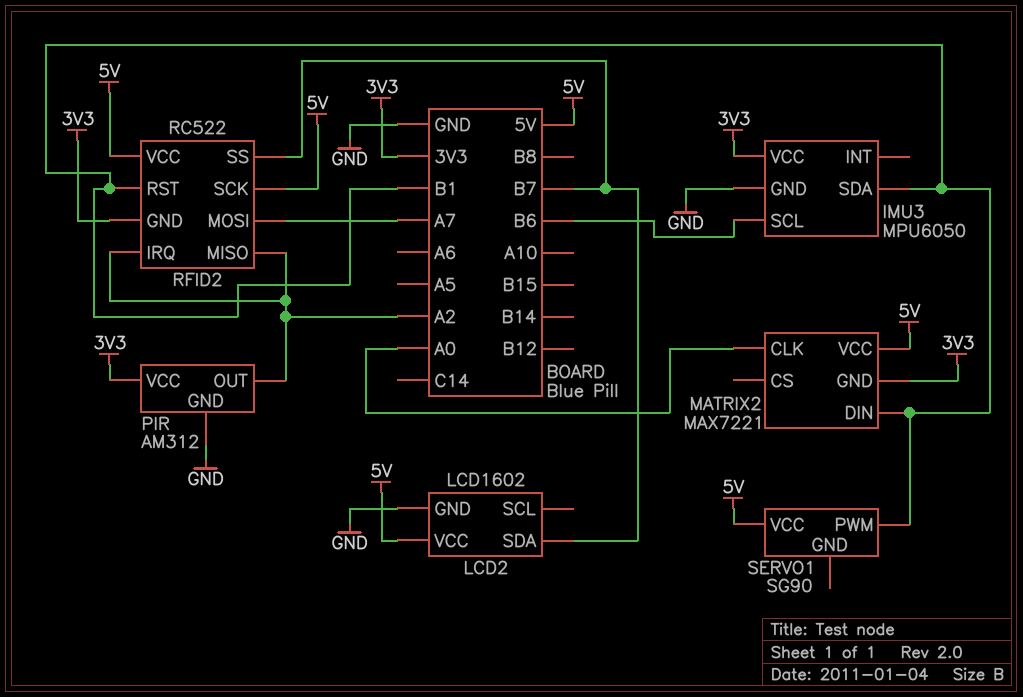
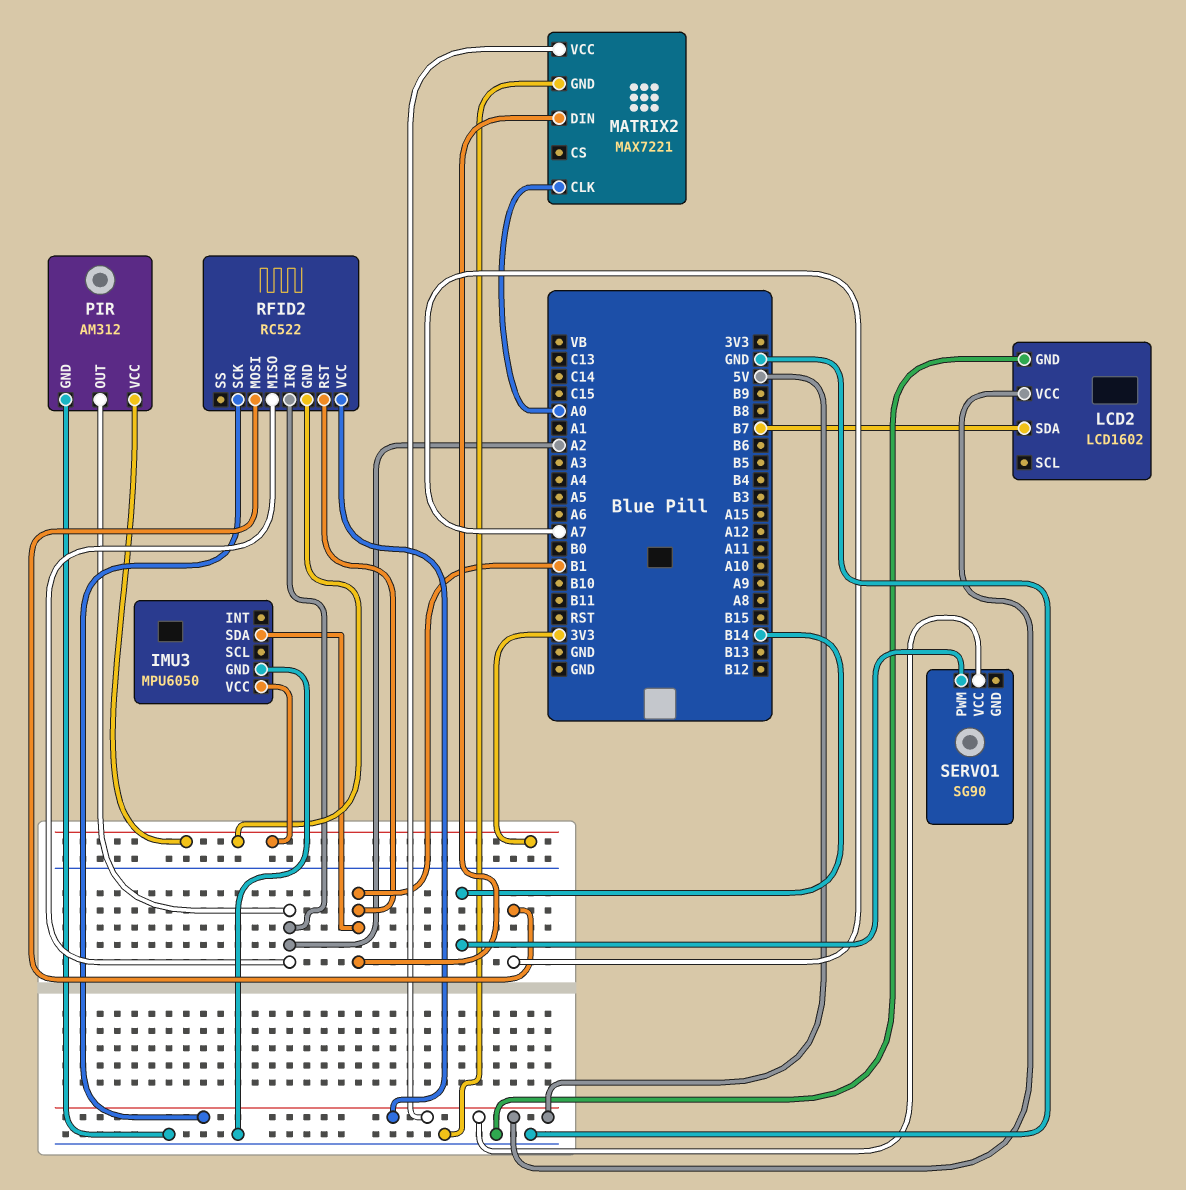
IMU3 pin SCL: B6 -> none
MATRIX2 pin GND: 3V3 -> GND
RFID2 pin SS: B7 -> none
SERVO1 pin PWM: B1 -> B14

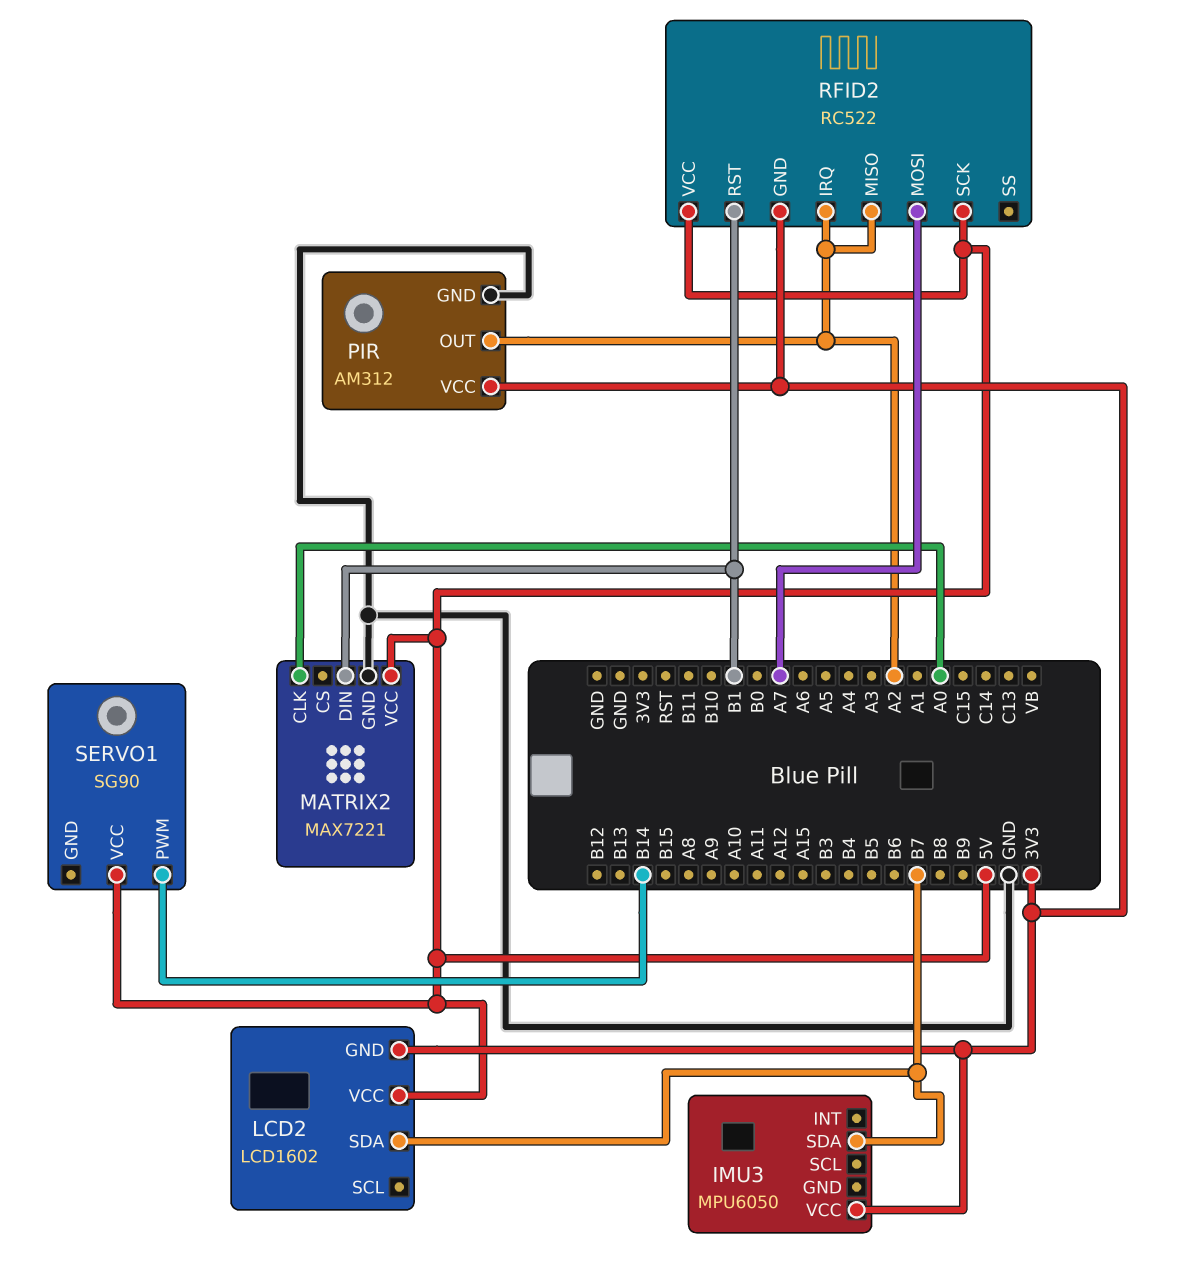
IMU3 pin GND: GND -> none
IMU3 pin SDA: B1 -> B7
LCD2 pin GND: GND -> 3V3

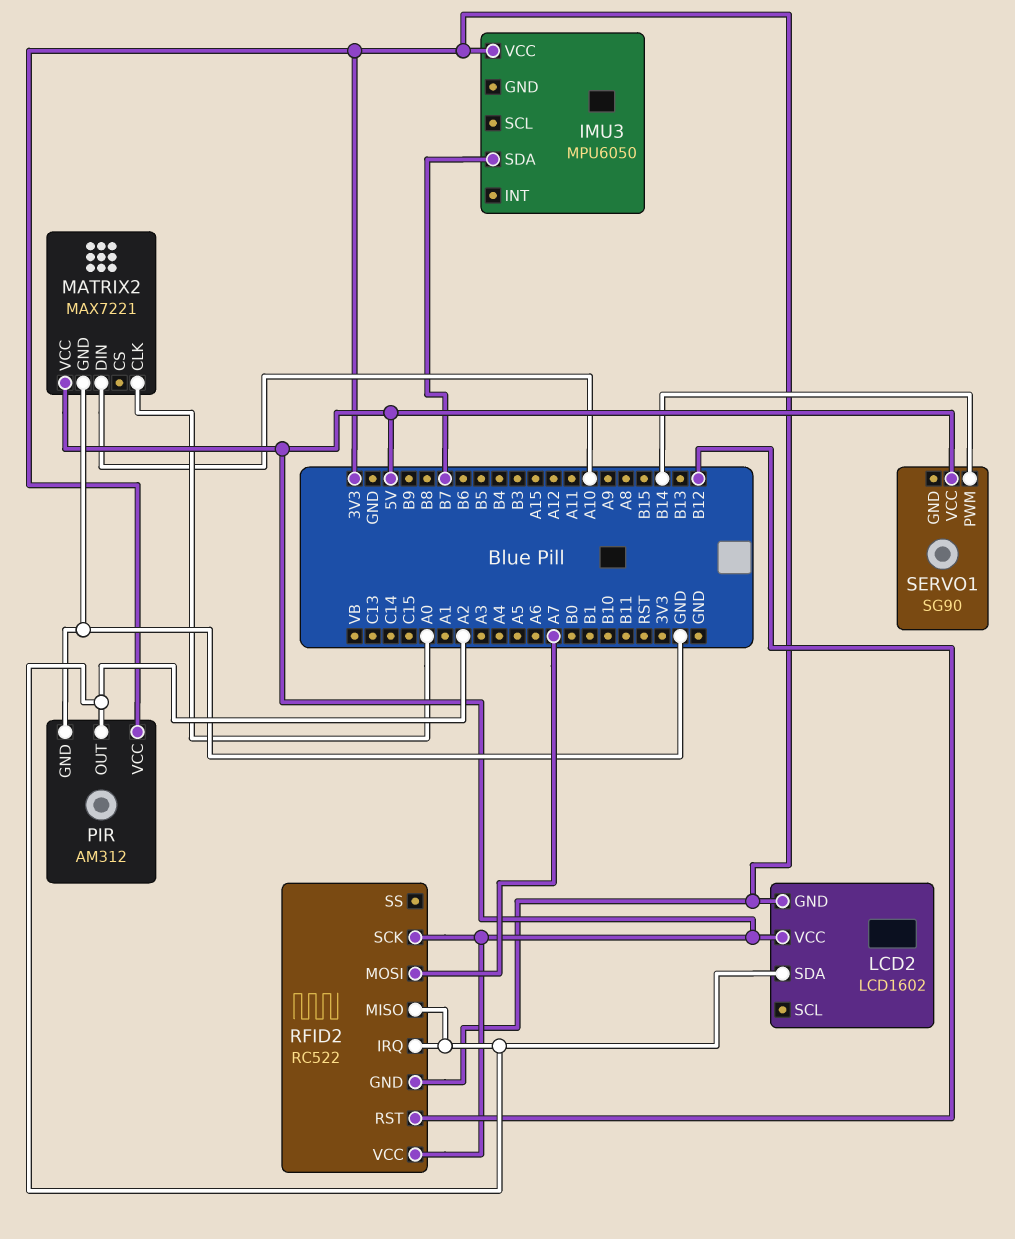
LCD2 pin SDA: B7 -> A2
MATRIX2 pin DIN: B1 -> A10
RFID2 pin RST: B1 -> B12

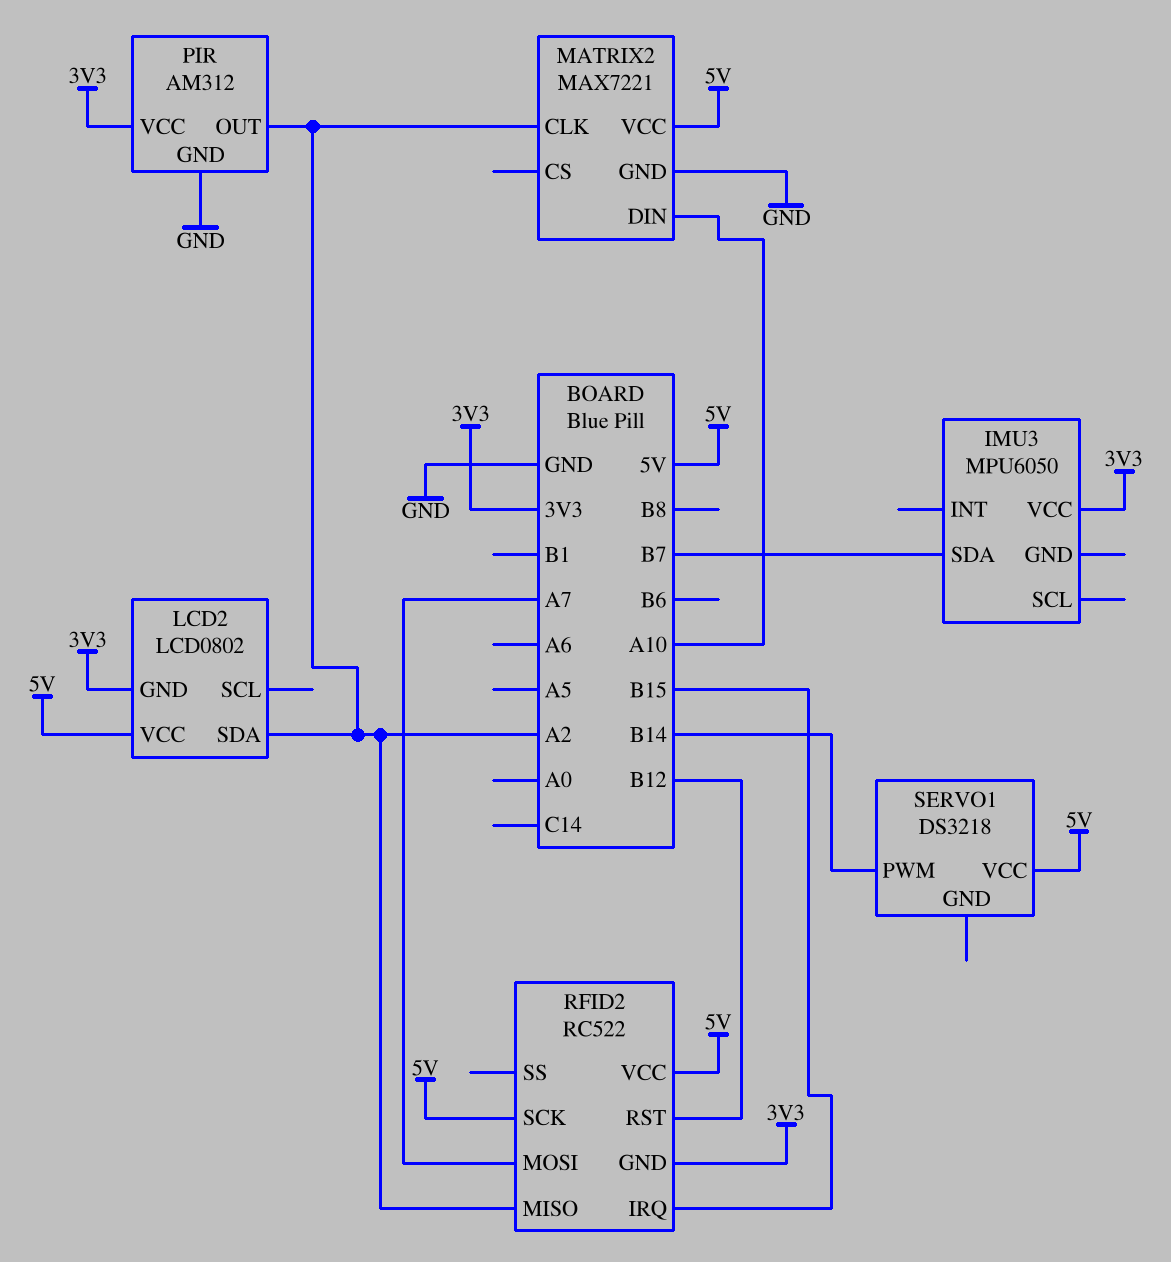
LCD2: LCD1602 -> LCD0802
MATRIX2 pin CLK: A0 -> A2
RFID2 pin IRQ: A2 -> B15
SERVO1: SG90 -> DS3218

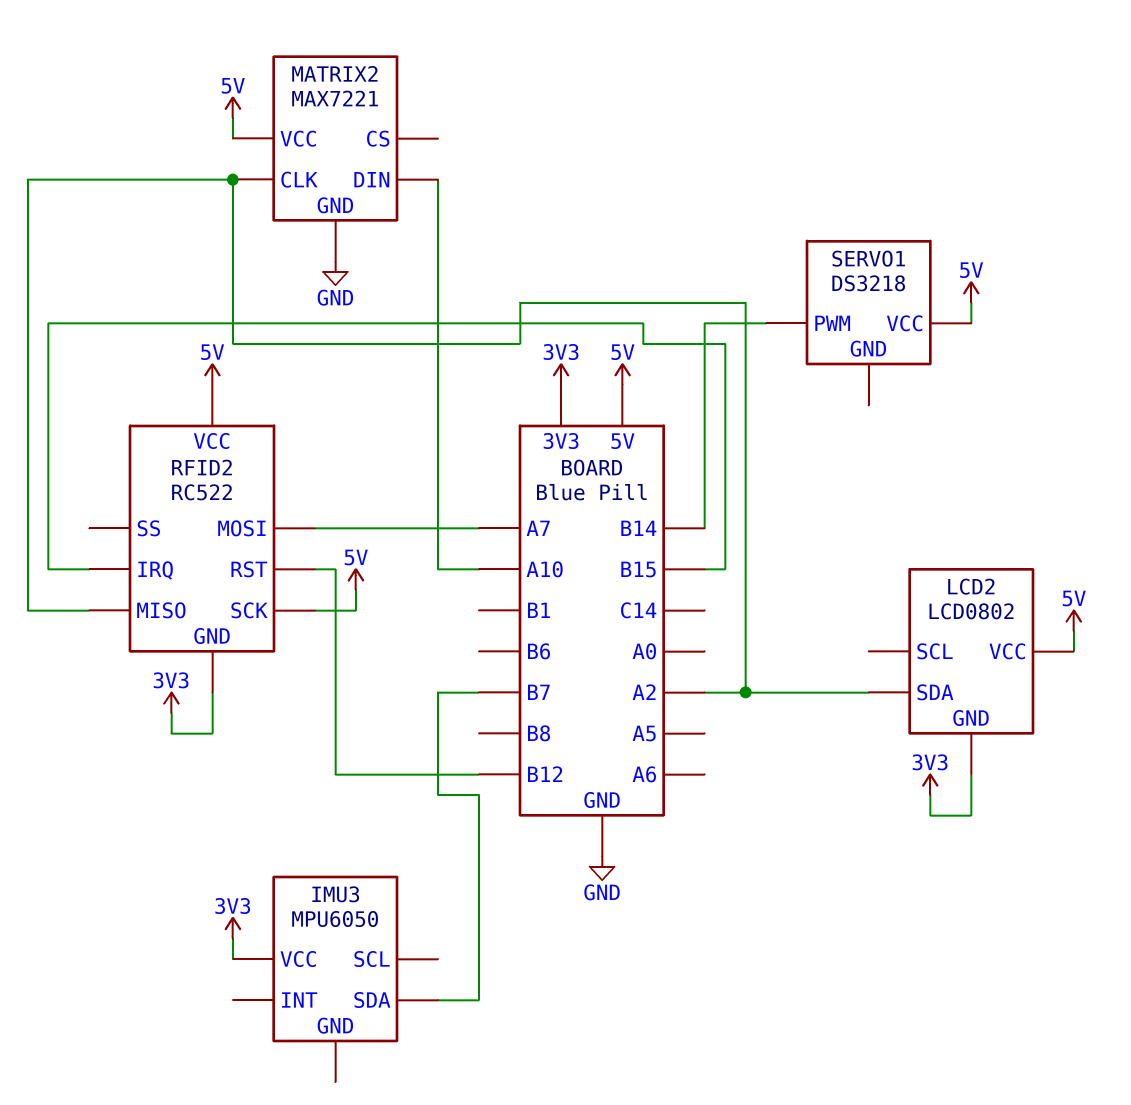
PIR: AM312 -> none
PIR pin GND: GND -> none
PIR pin OUT: A2 -> none
PIR pin VCC: 3V3 -> none

